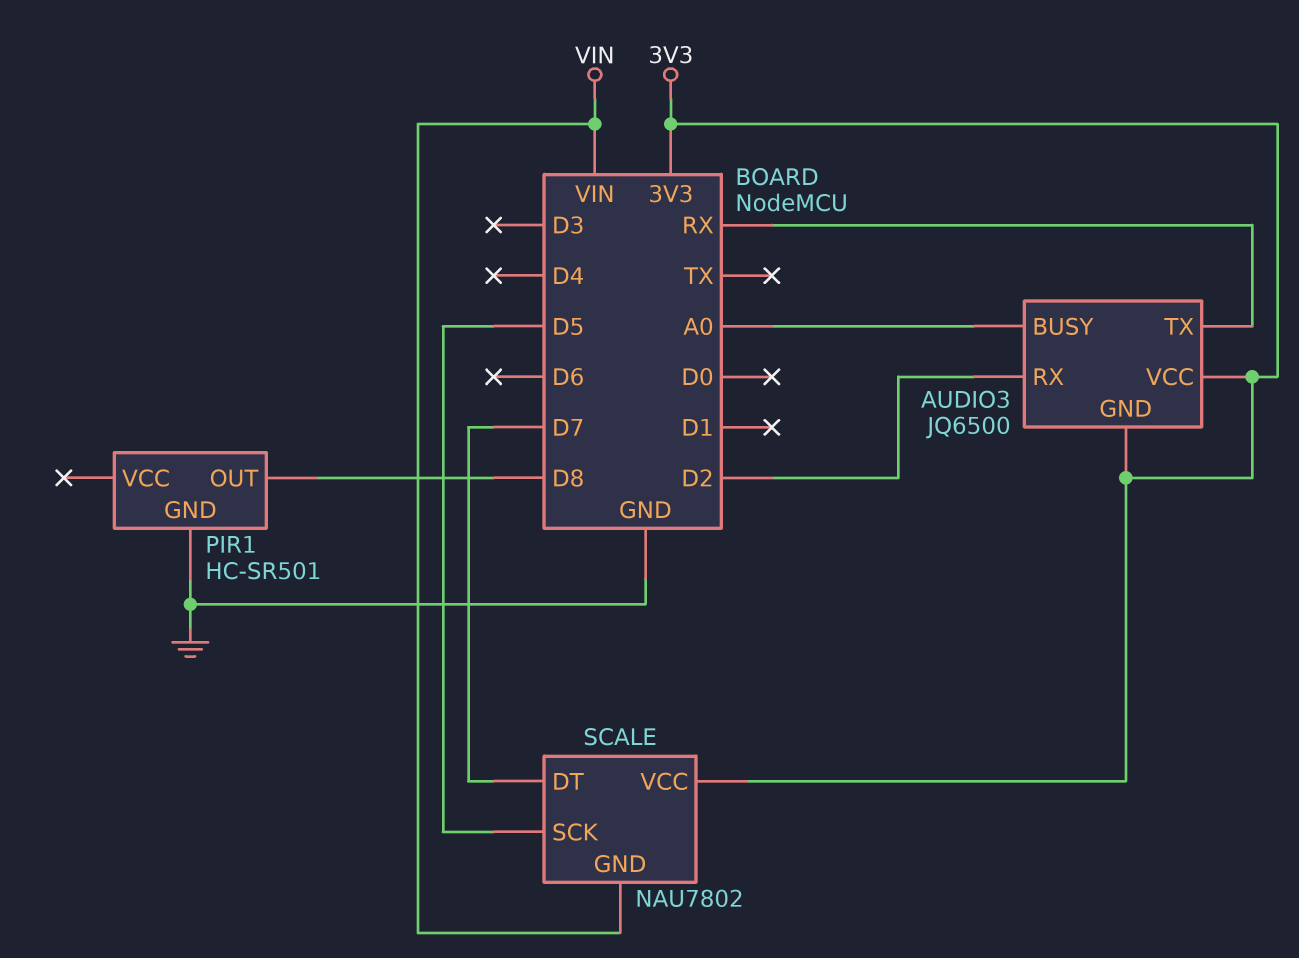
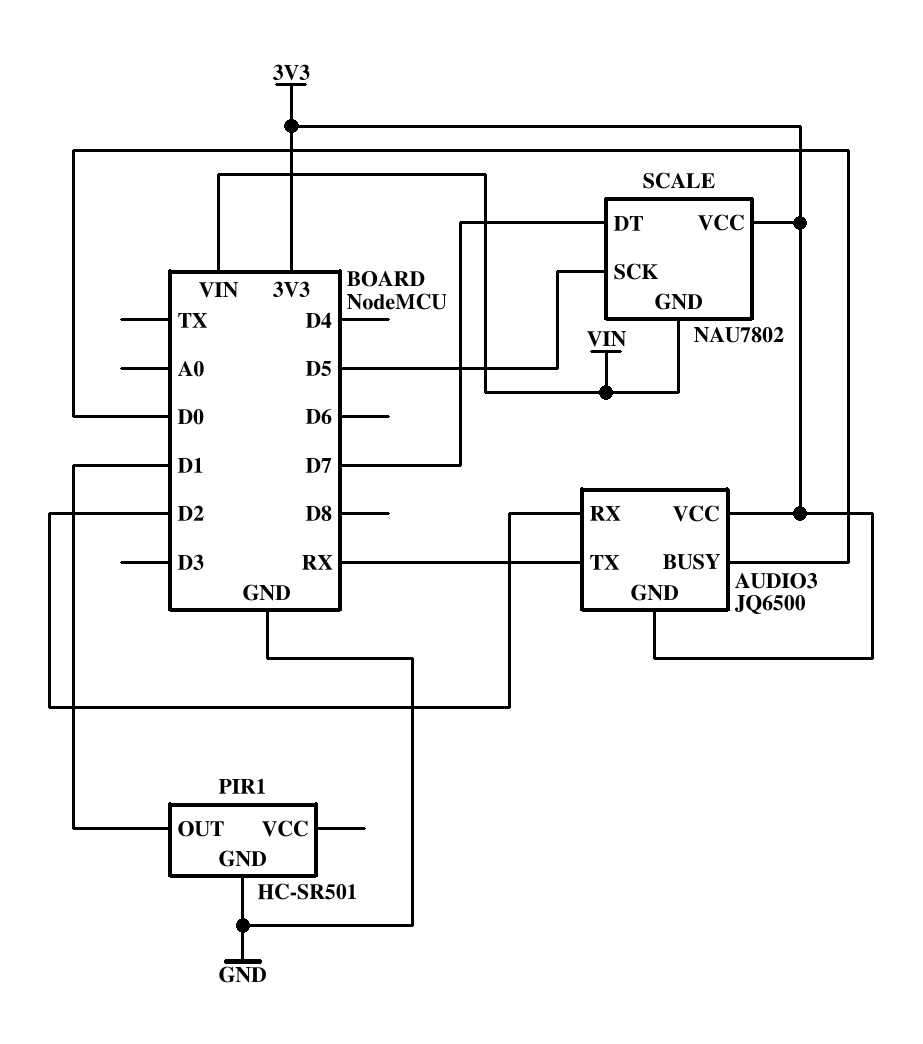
AUDIO3 pin BUSY: A0 -> D0
PIR1 pin OUT: D8 -> D1

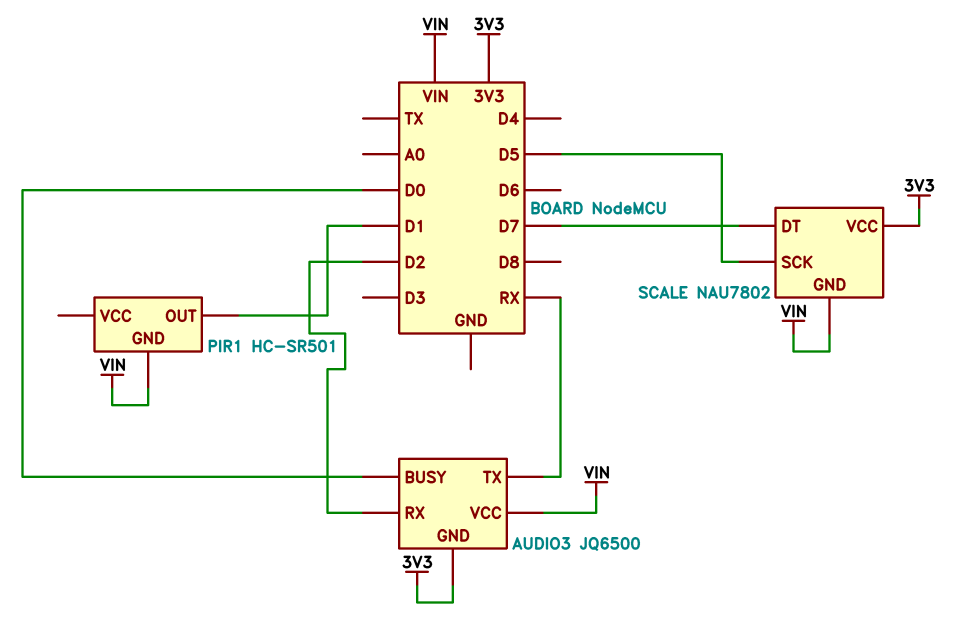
AUDIO3 pin VCC: 3V3 -> VIN
PIR1 pin GND: GND -> VIN

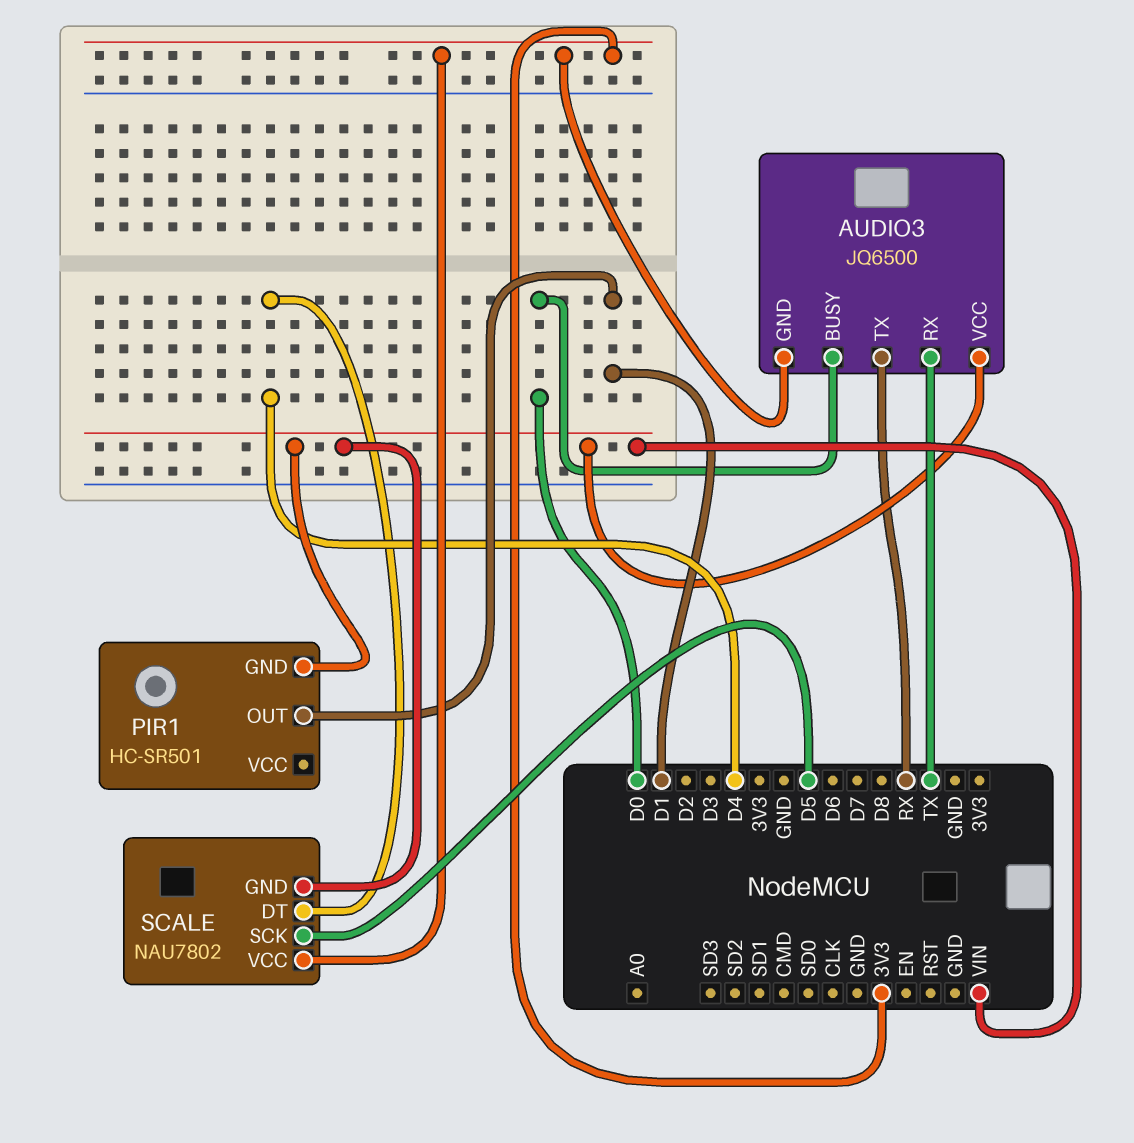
AUDIO3 pin RX: D2 -> TX
SCALE pin DT: D7 -> D4

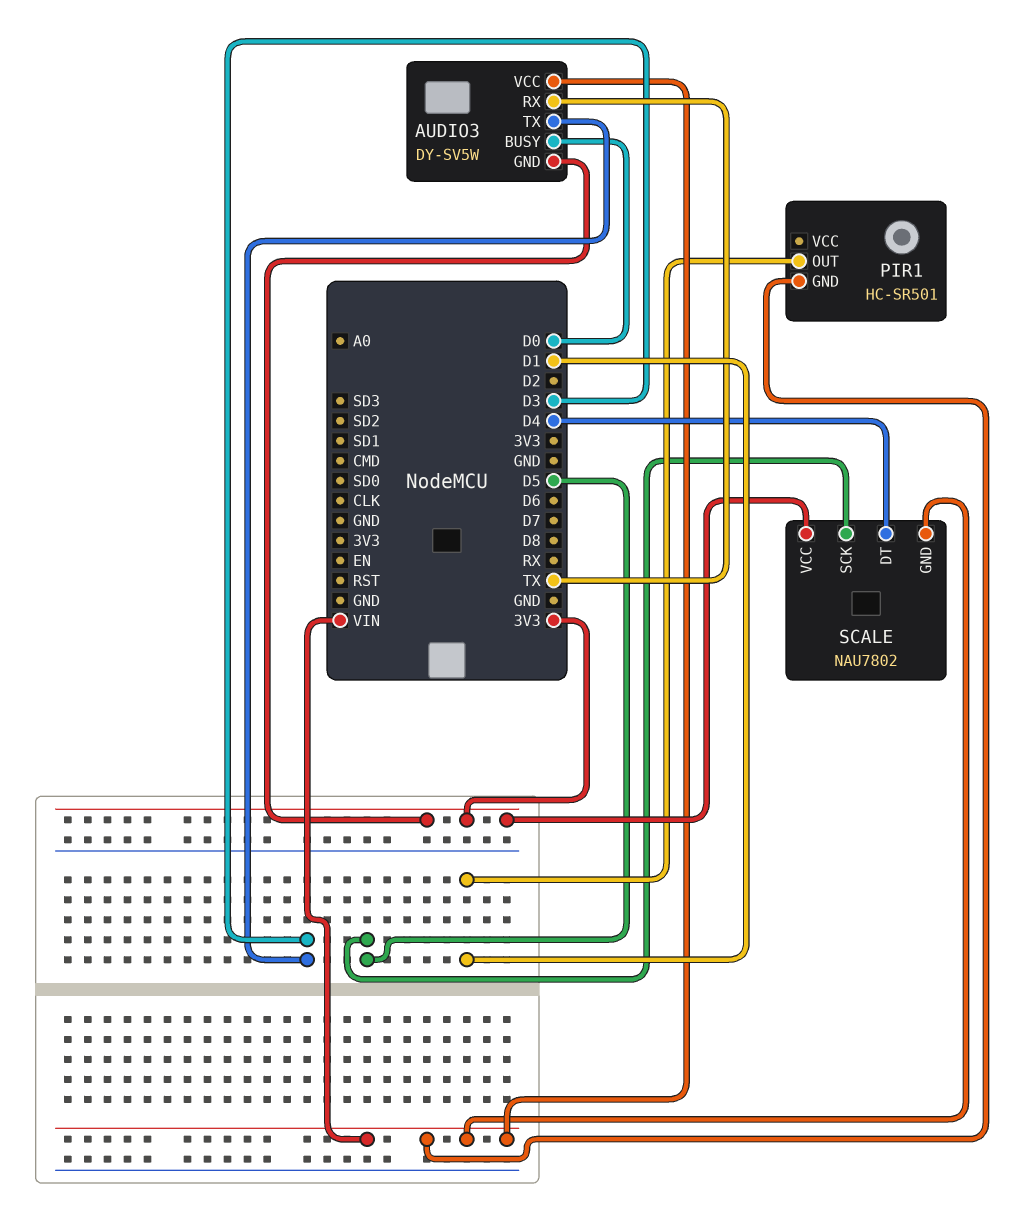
AUDIO3: JQ6500 -> DY-SV5W
AUDIO3 pin TX: RX -> D3

